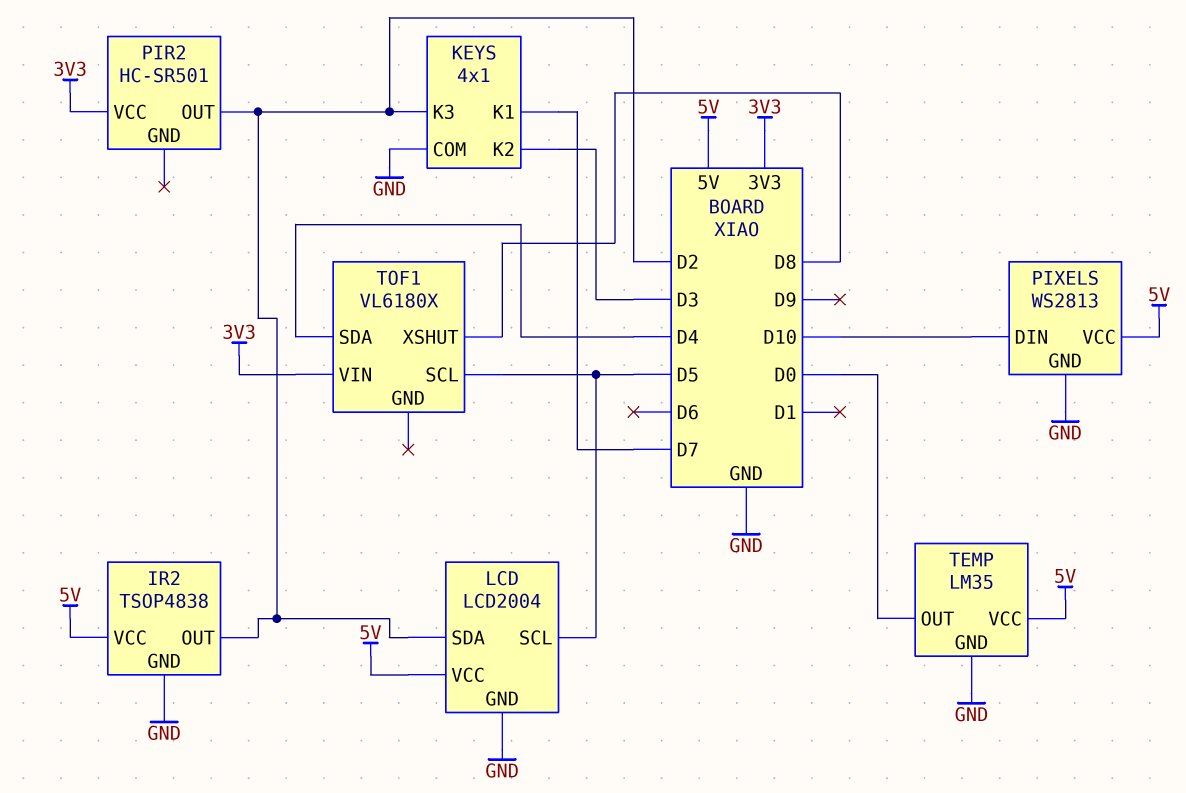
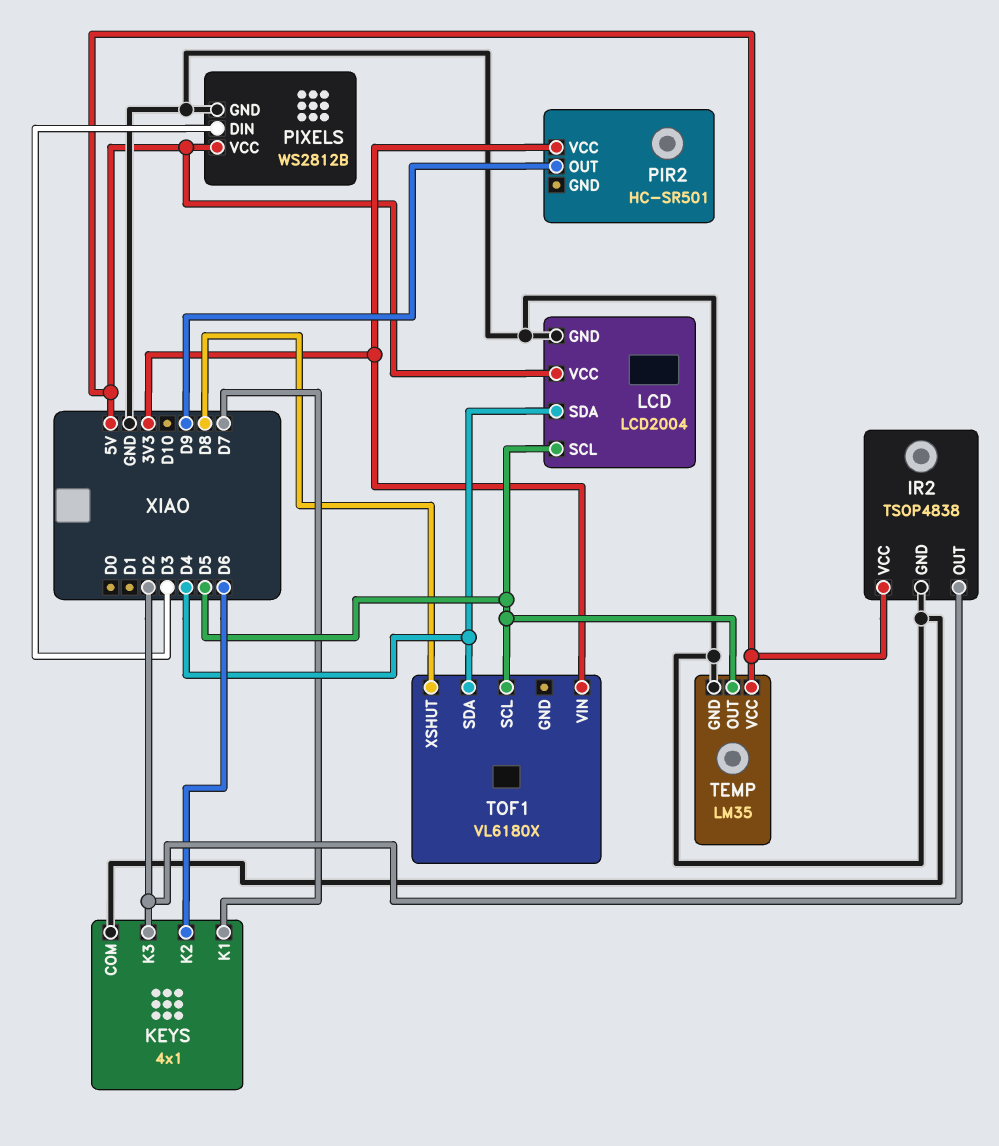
KEYS pin K2: D3 -> D6
LCD pin SDA: D2 -> D4
PIR2 pin OUT: D2 -> D9
PIXELS: WS2813 -> WS2812B
PIXELS pin DIN: D10 -> D3
TEMP pin OUT: D0 -> D5

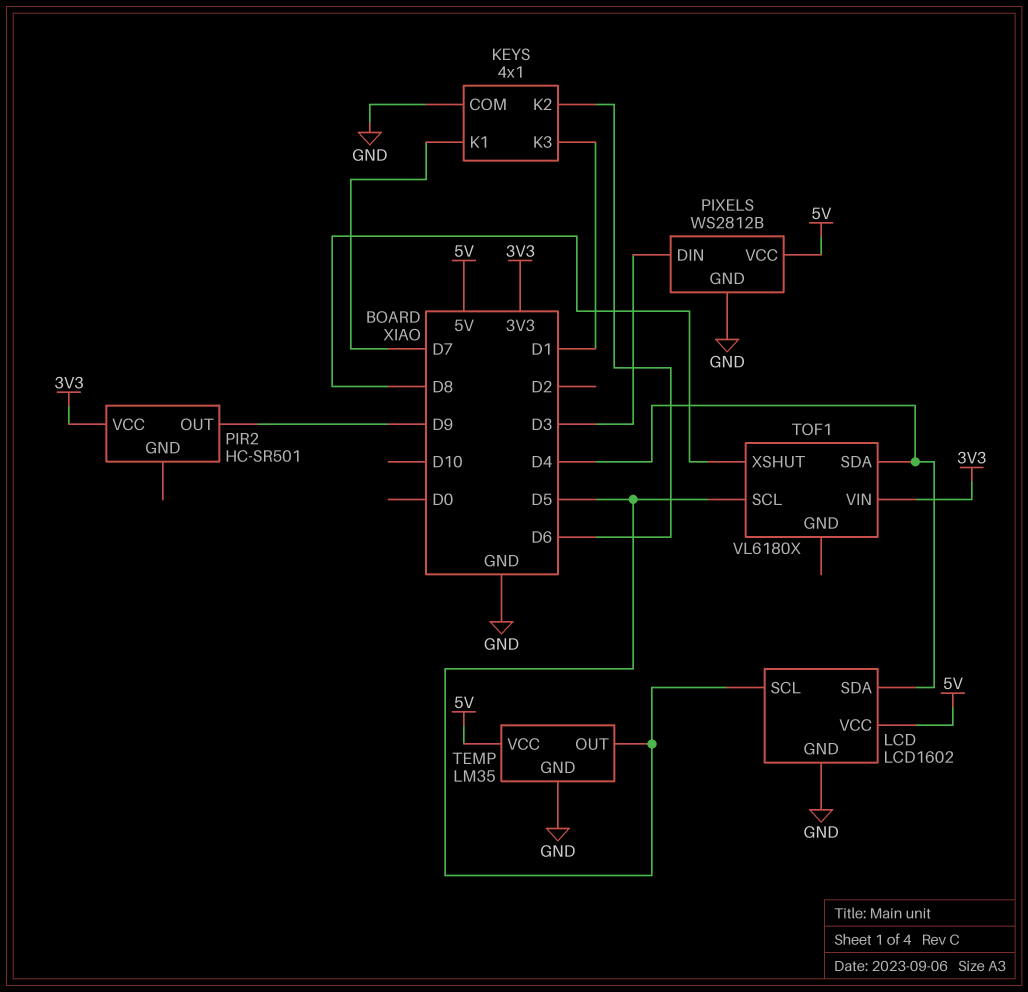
IR2: TSOP4838 -> none
IR2 pin GND: GND -> none
IR2 pin OUT: D2 -> none
IR2 pin VCC: 5V -> none
KEYS pin K3: D2 -> D1
LCD: LCD2004 -> LCD1602

